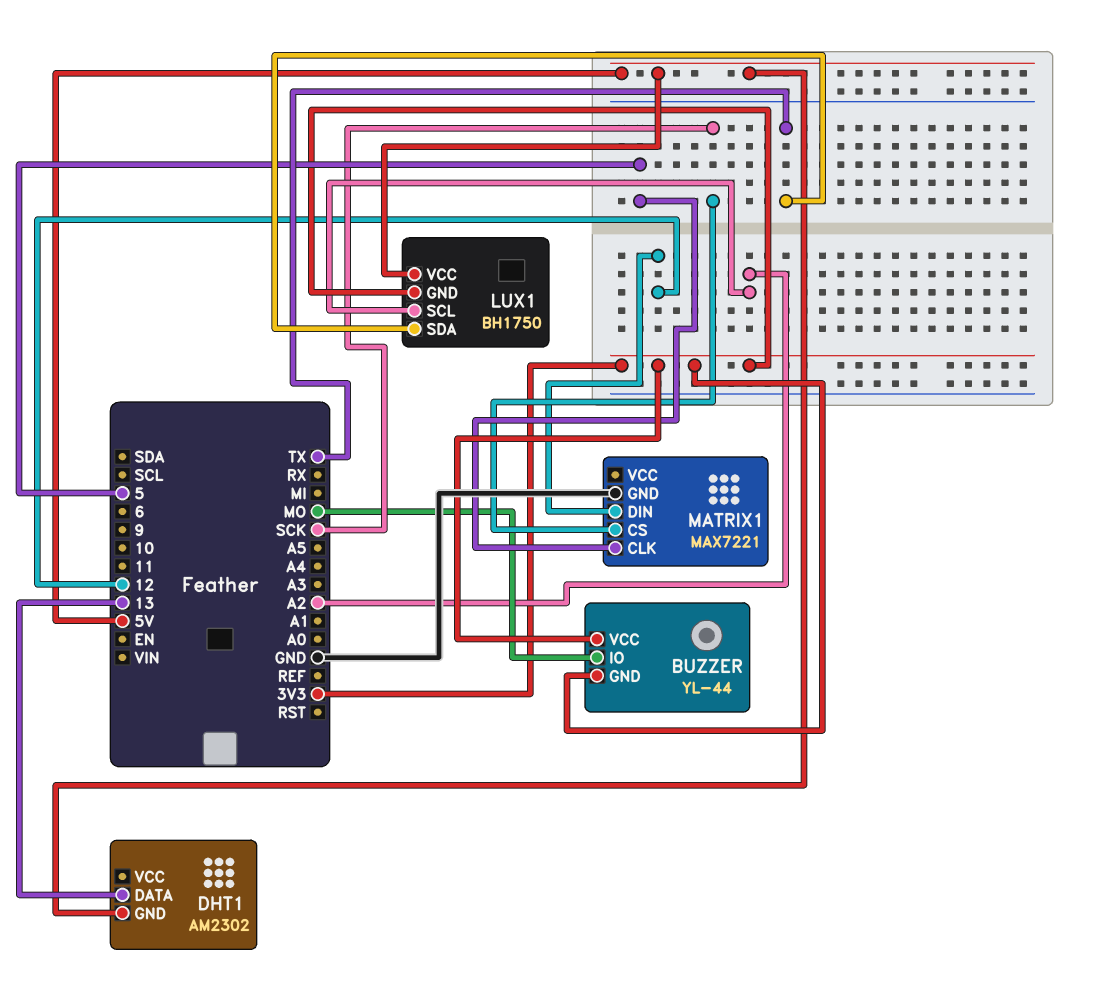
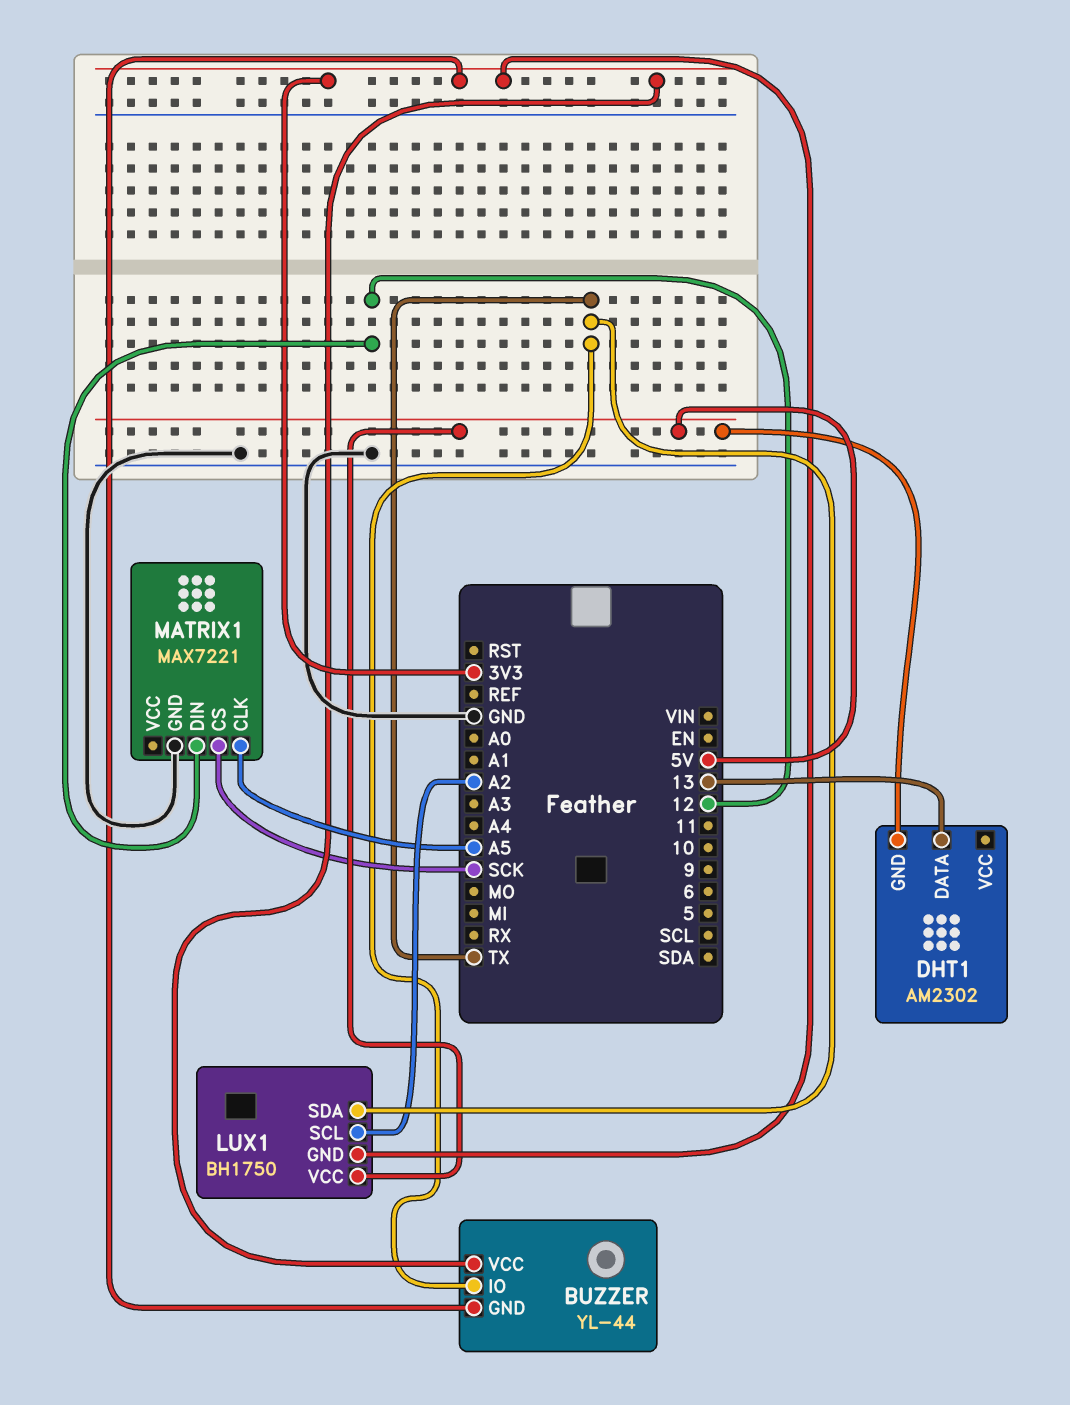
BUZZER pin IO: MO -> TX
MATRIX1 pin CLK: 5 -> A5

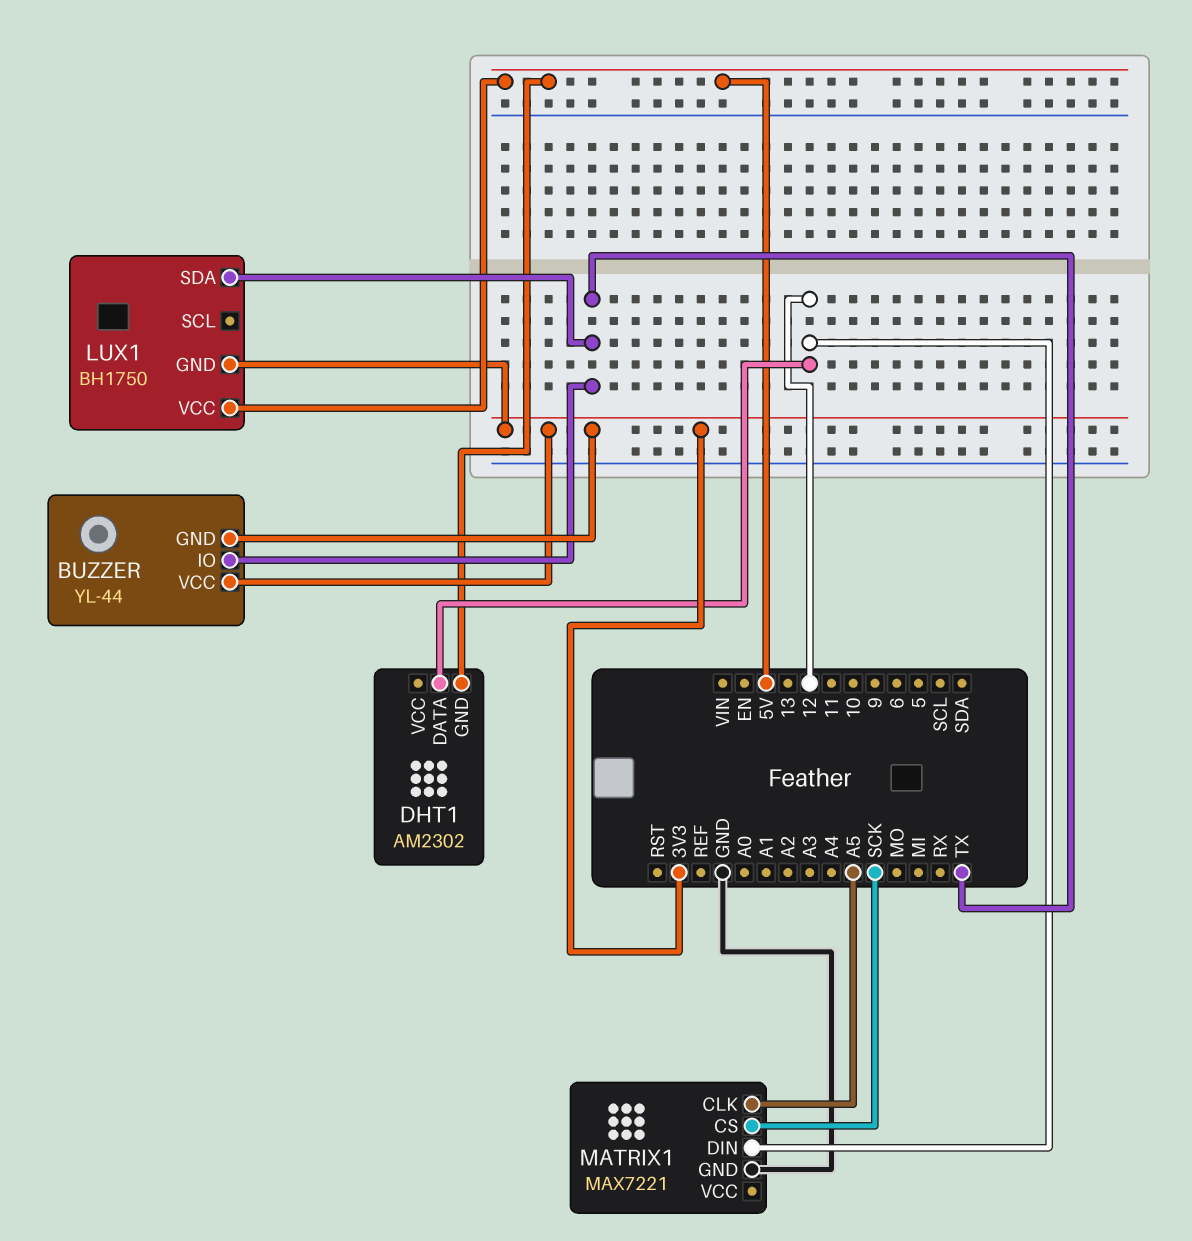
DHT1 pin DATA: 13 -> 12
LUX1 pin SCL: A2 -> none

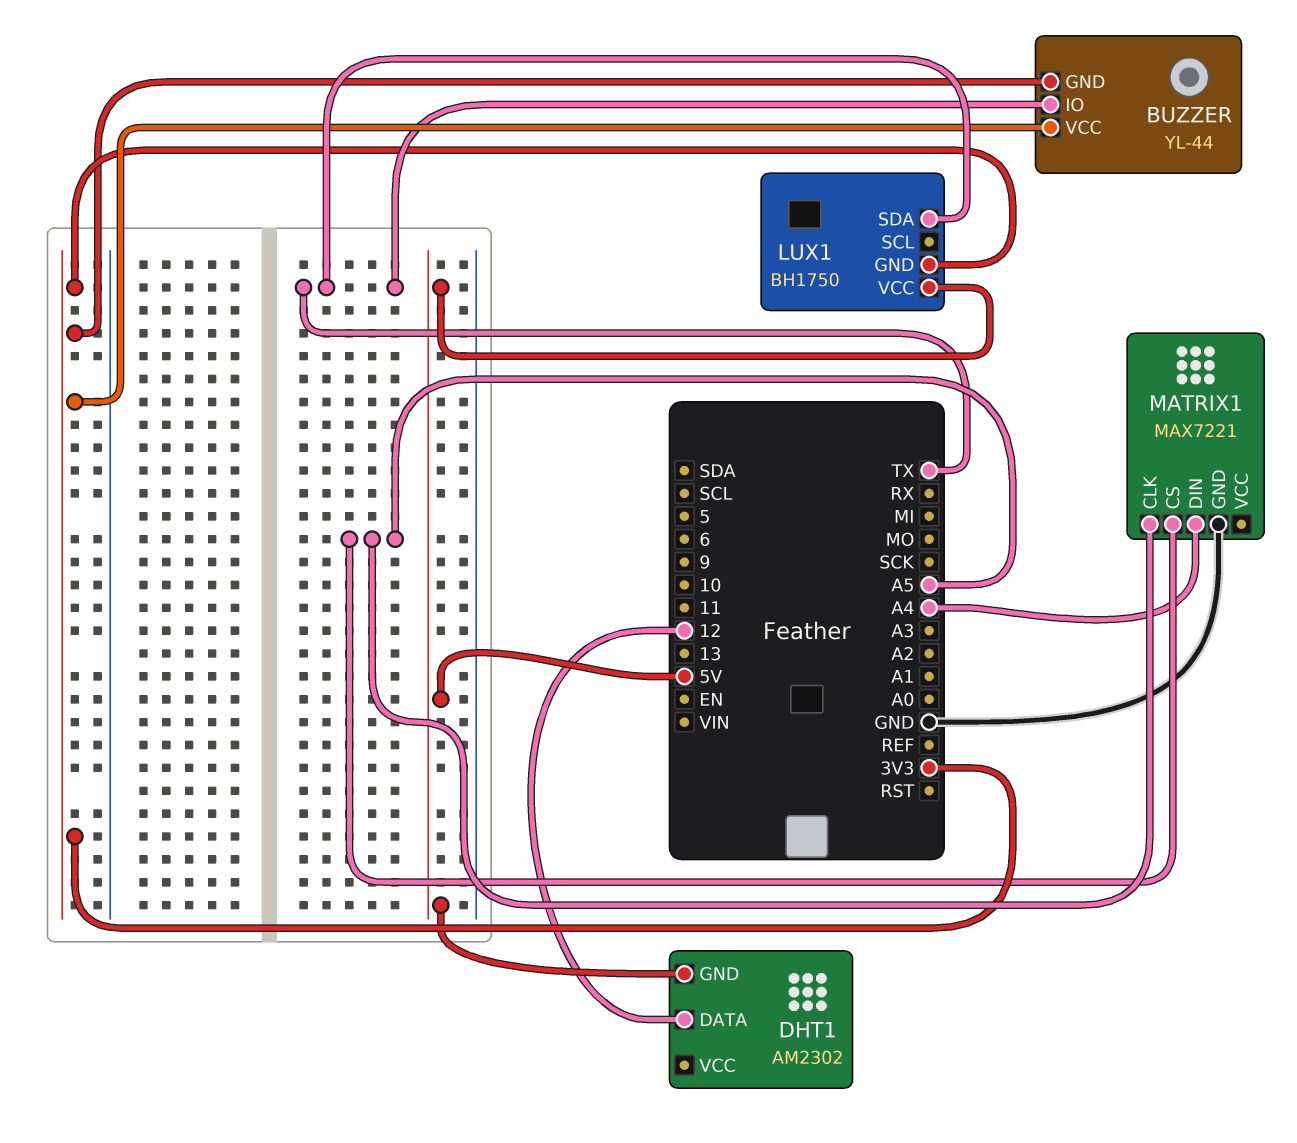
MATRIX1 pin CS: SCK -> A5
MATRIX1 pin DIN: 12 -> A4

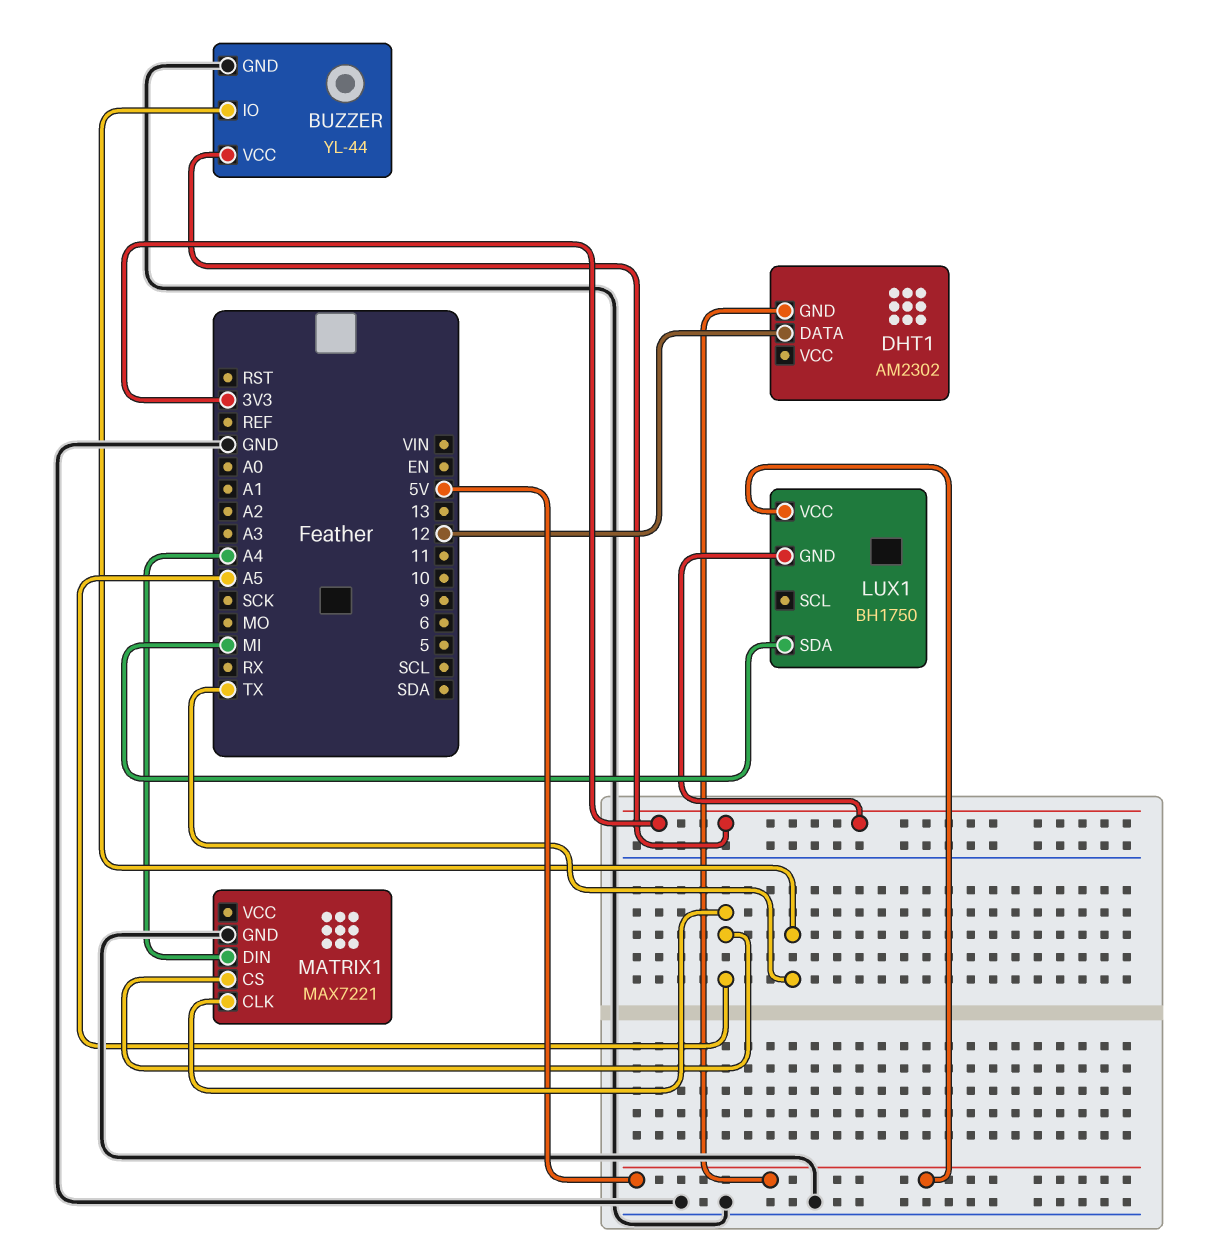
BUZZER pin GND: 3V3 -> GND
LUX1 pin SDA: TX -> MI

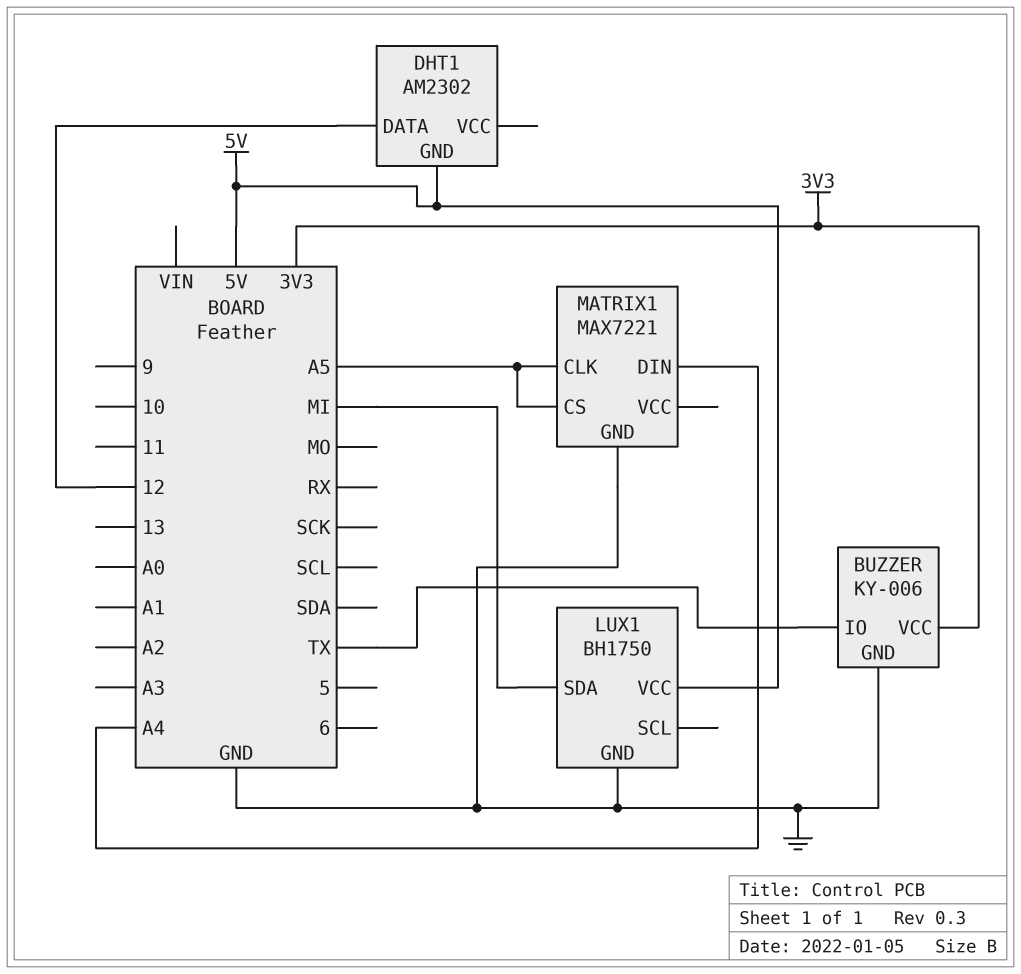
BUZZER: YL-44 -> KY-006
LUX1 pin GND: 3V3 -> GND

